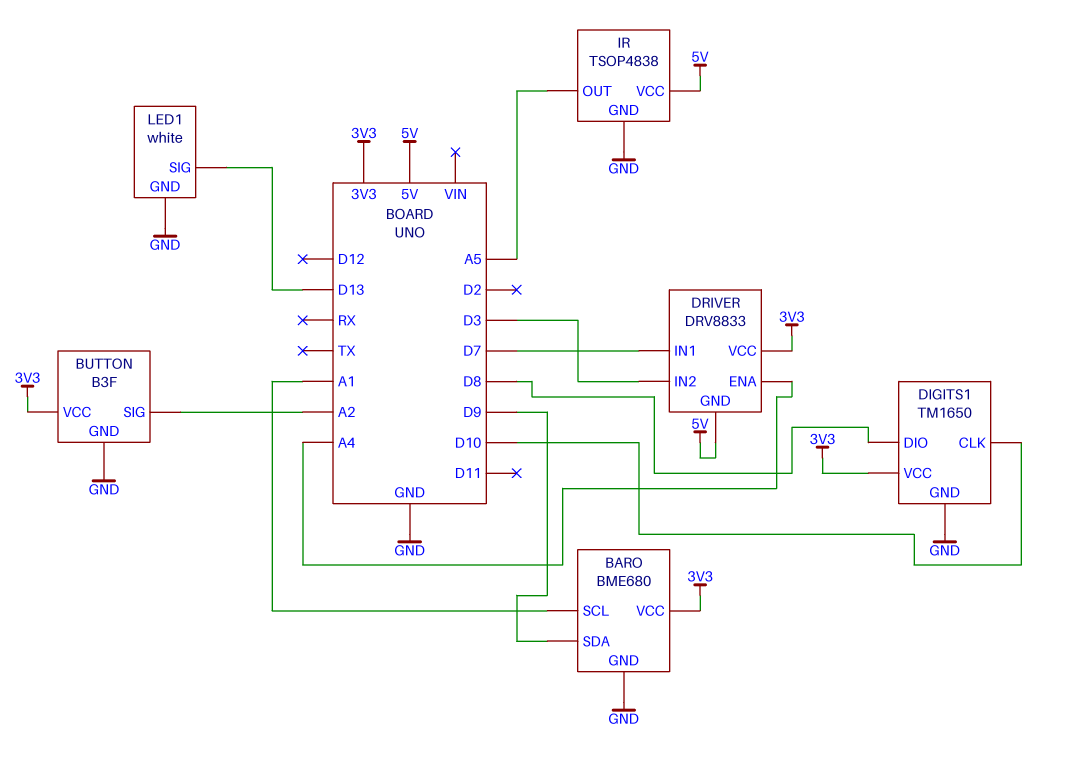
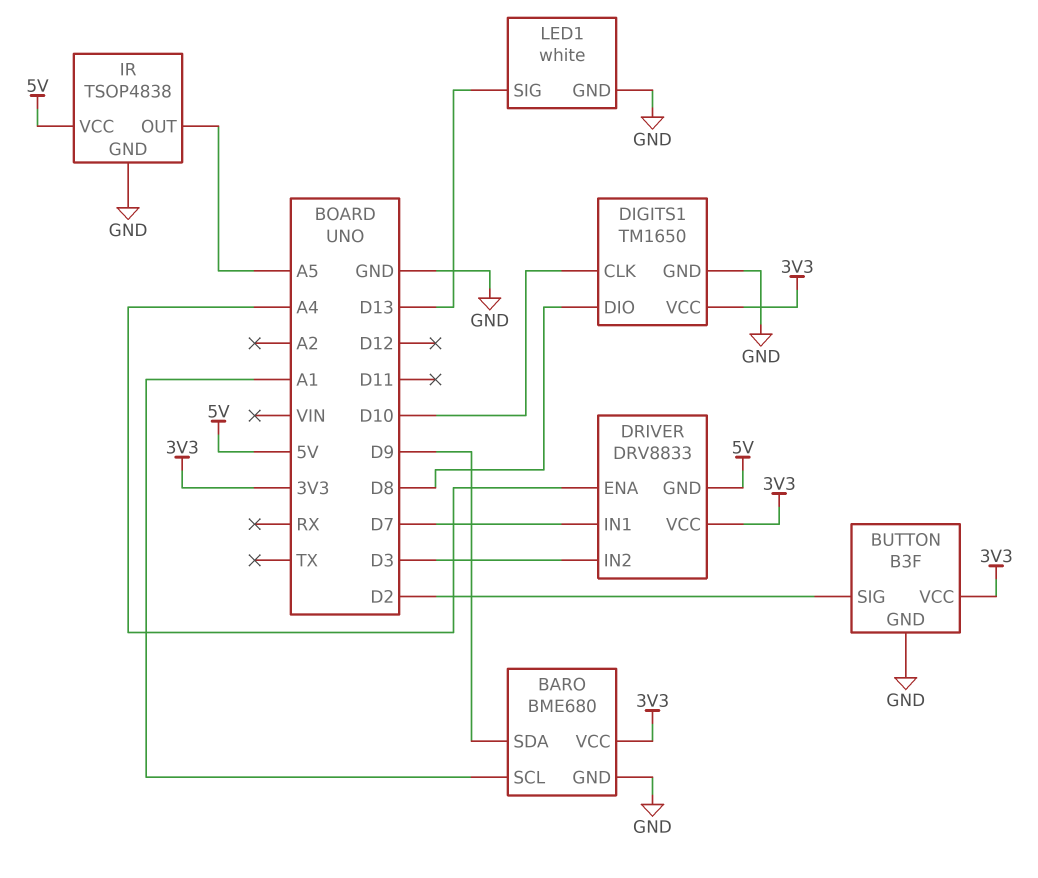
BUTTON pin SIG: A2 -> D2

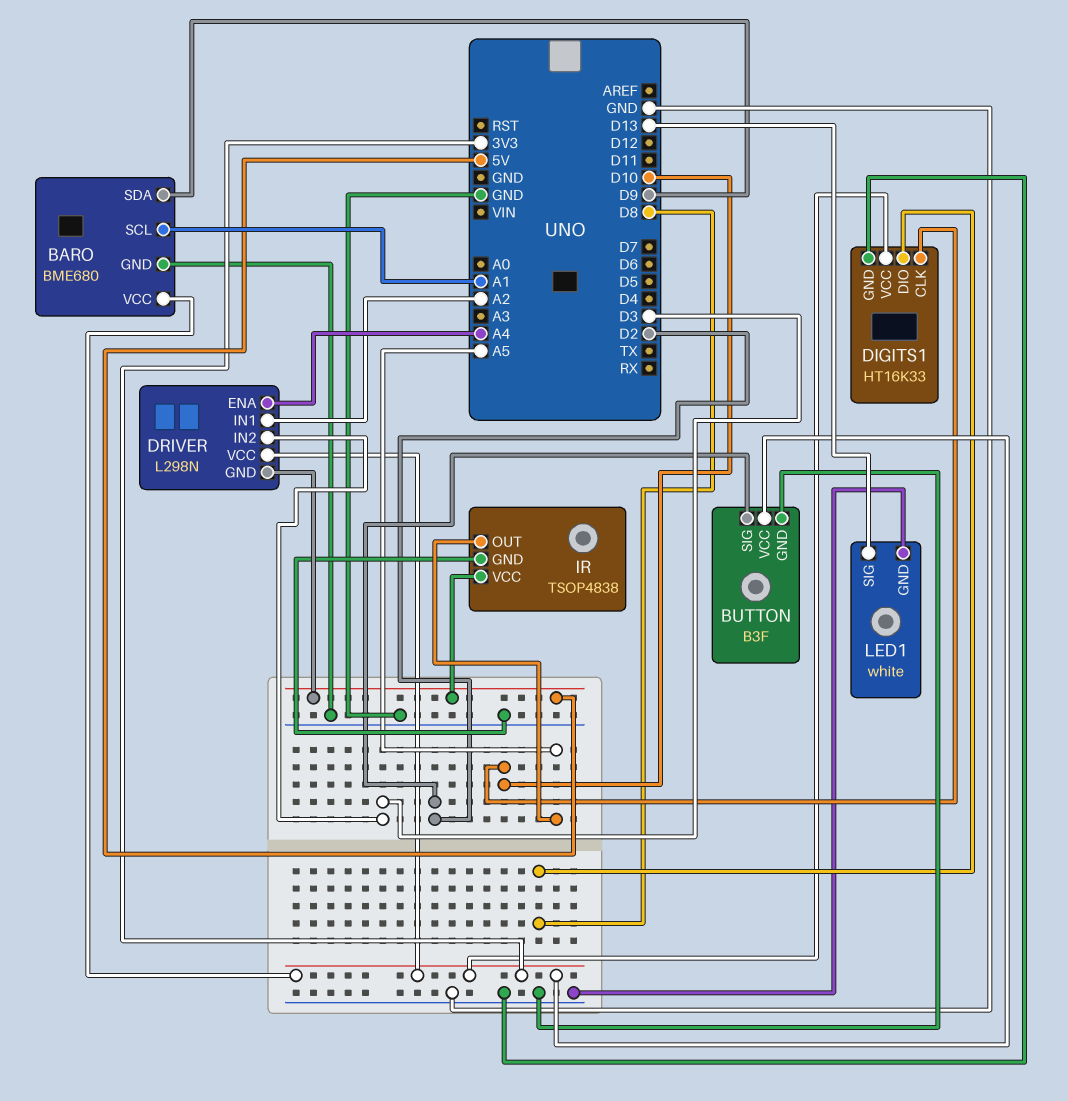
DIGITS1: TM1650 -> HT16K33
DRIVER: DRV8833 -> L298N
DRIVER pin IN1: D7 -> A2

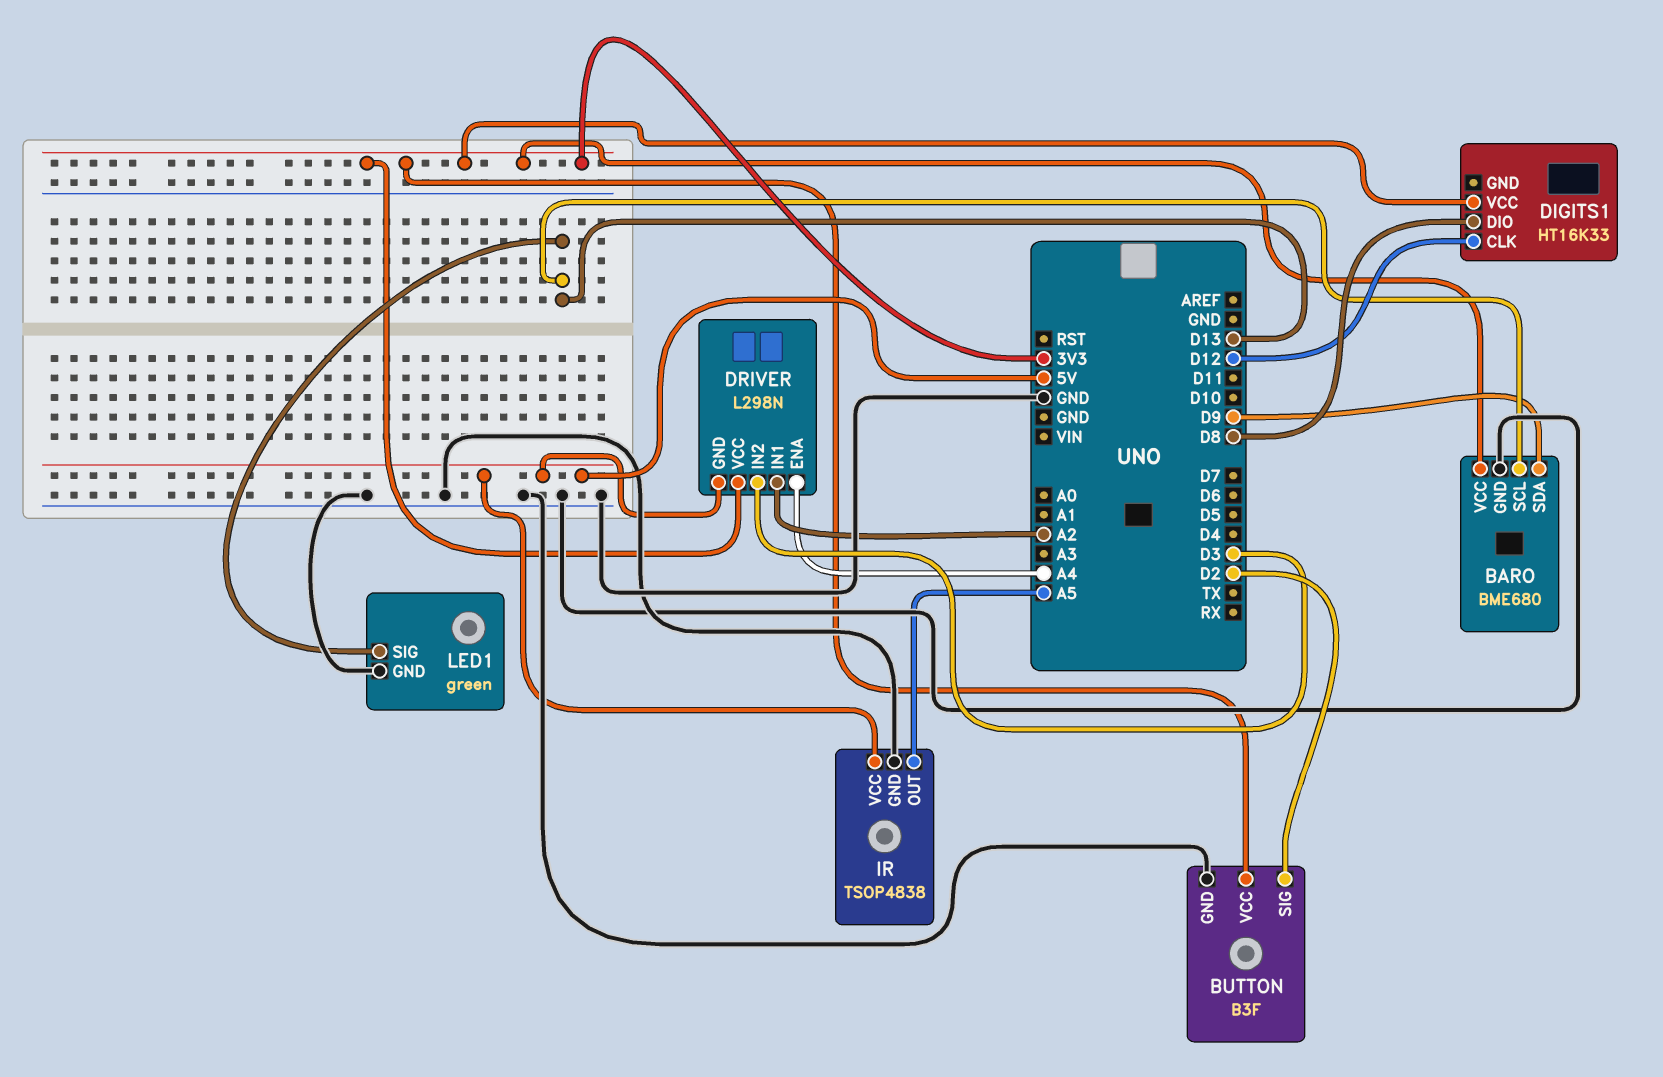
BARO pin SCL: A1 -> D13
DIGITS1 pin CLK: D10 -> D12
DIGITS1 pin GND: GND -> none
LED1: white -> green

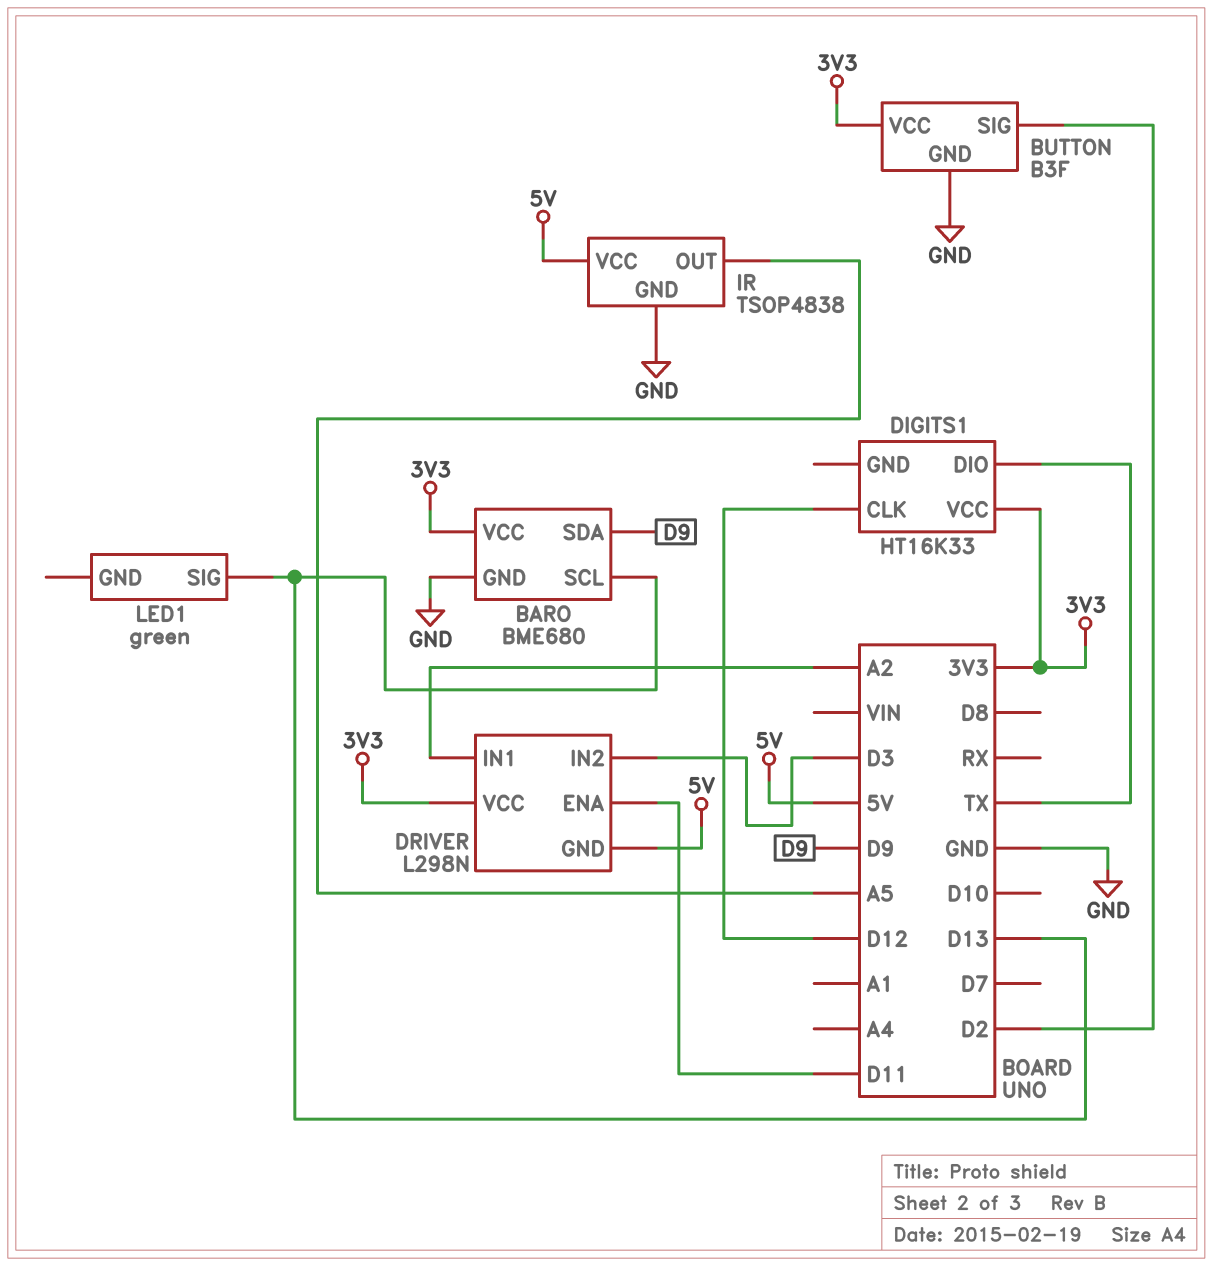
DIGITS1 pin DIO: D8 -> TX
DRIVER pin ENA: A4 -> D11
LED1 pin GND: GND -> none

